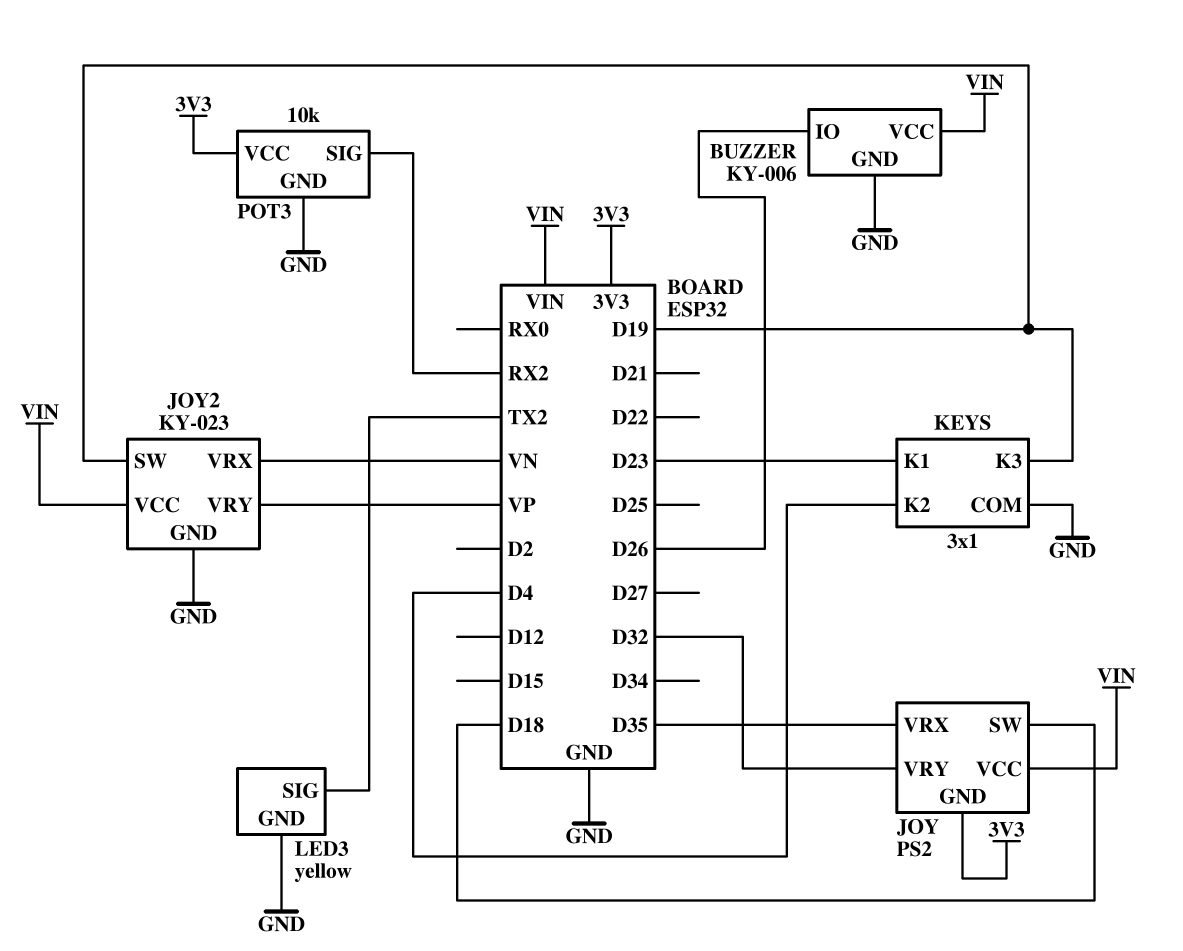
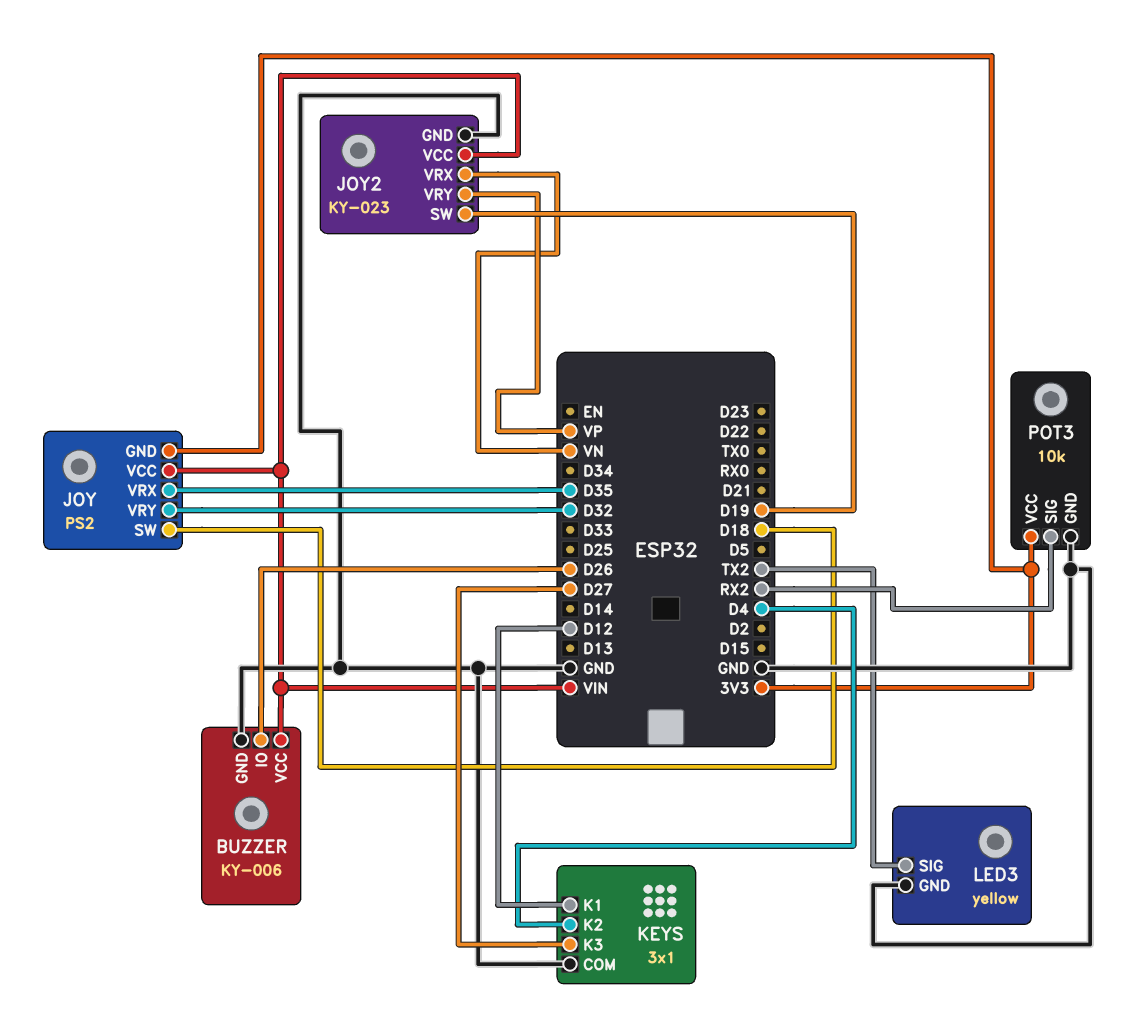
KEYS pin K1: D23 -> D12
KEYS pin K3: D19 -> D27

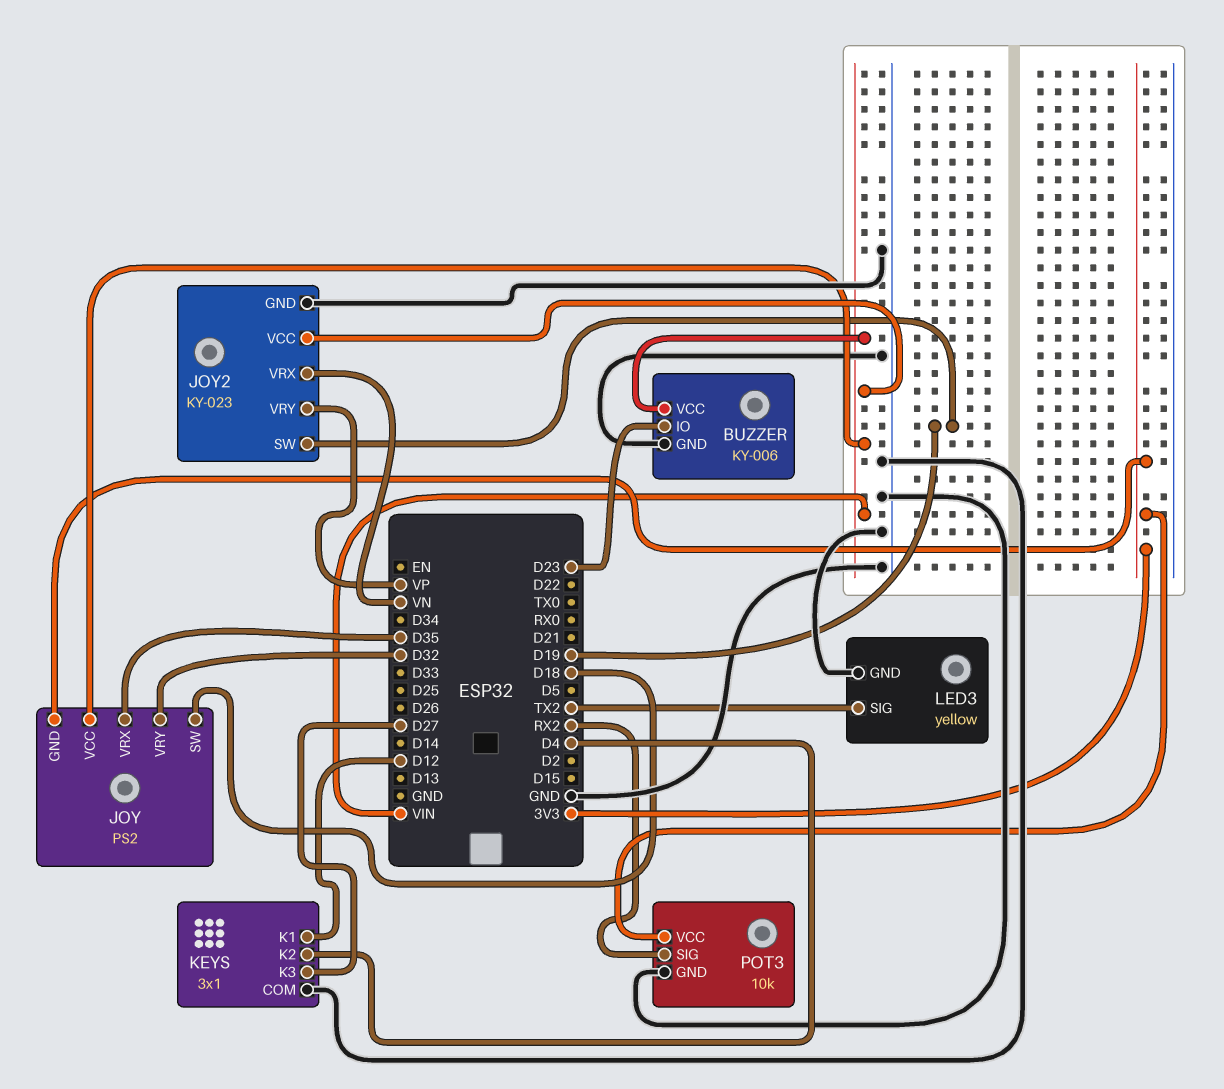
BUZZER pin IO: D26 -> D23

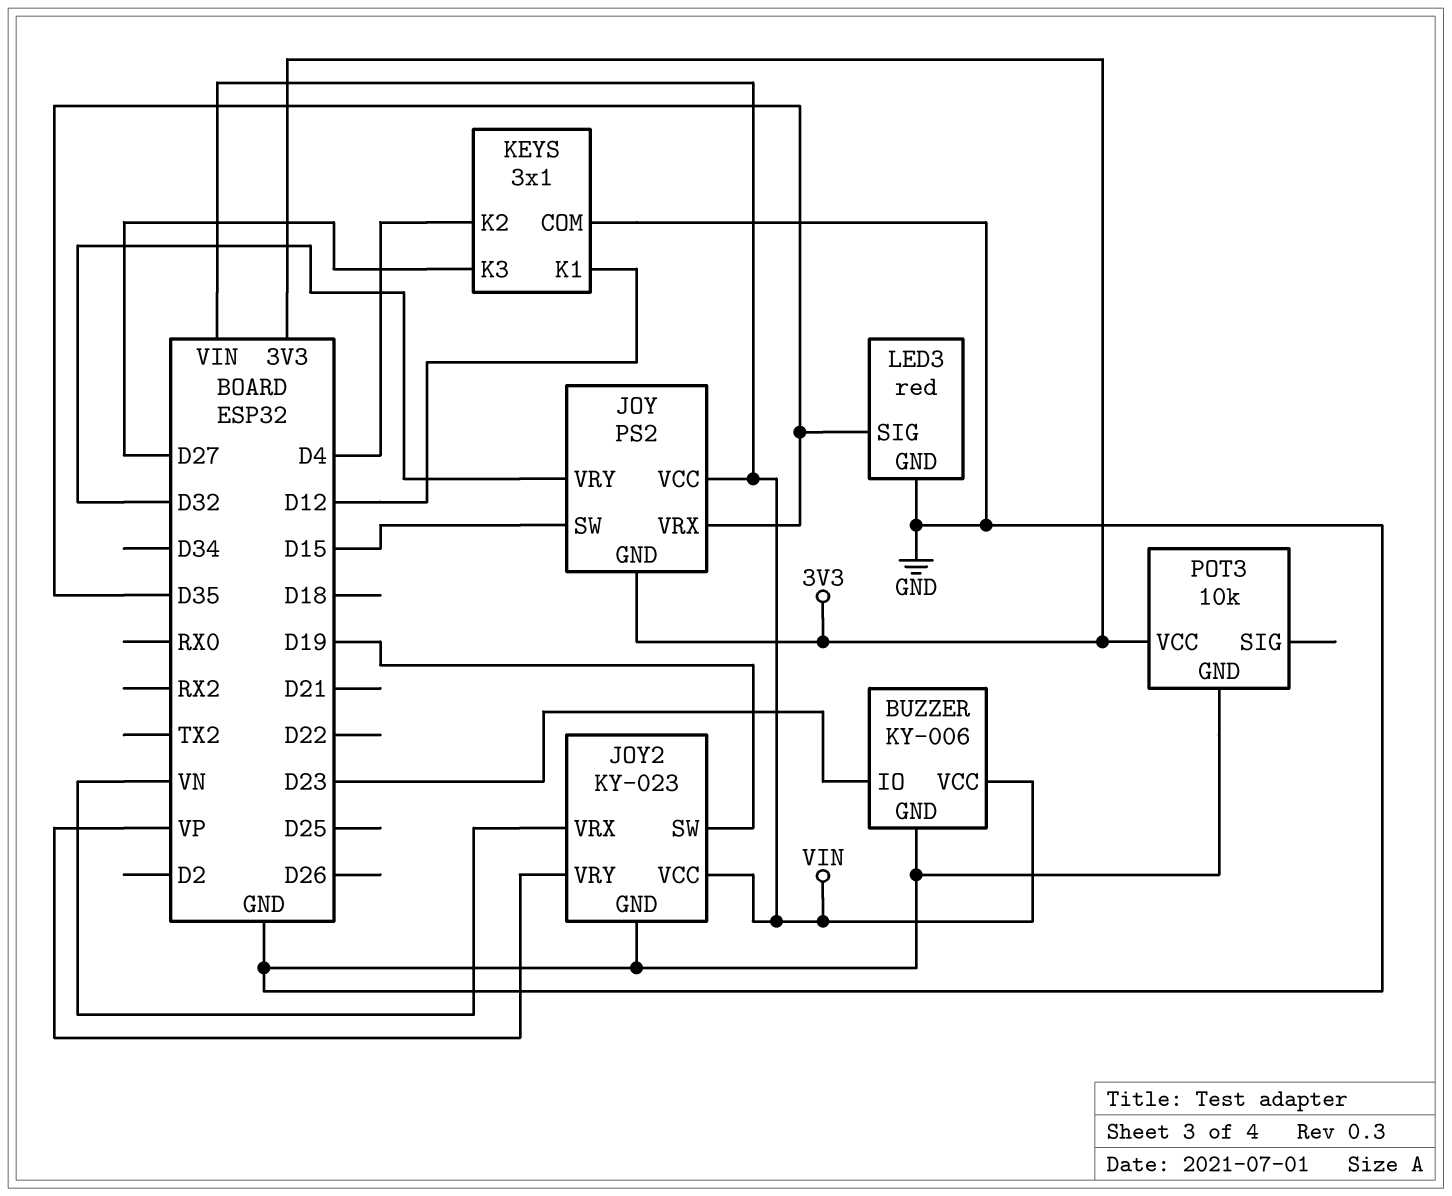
JOY pin SW: D18 -> D15
LED3: yellow -> red
LED3 pin SIG: TX2 -> D35
POT3 pin SIG: RX2 -> none

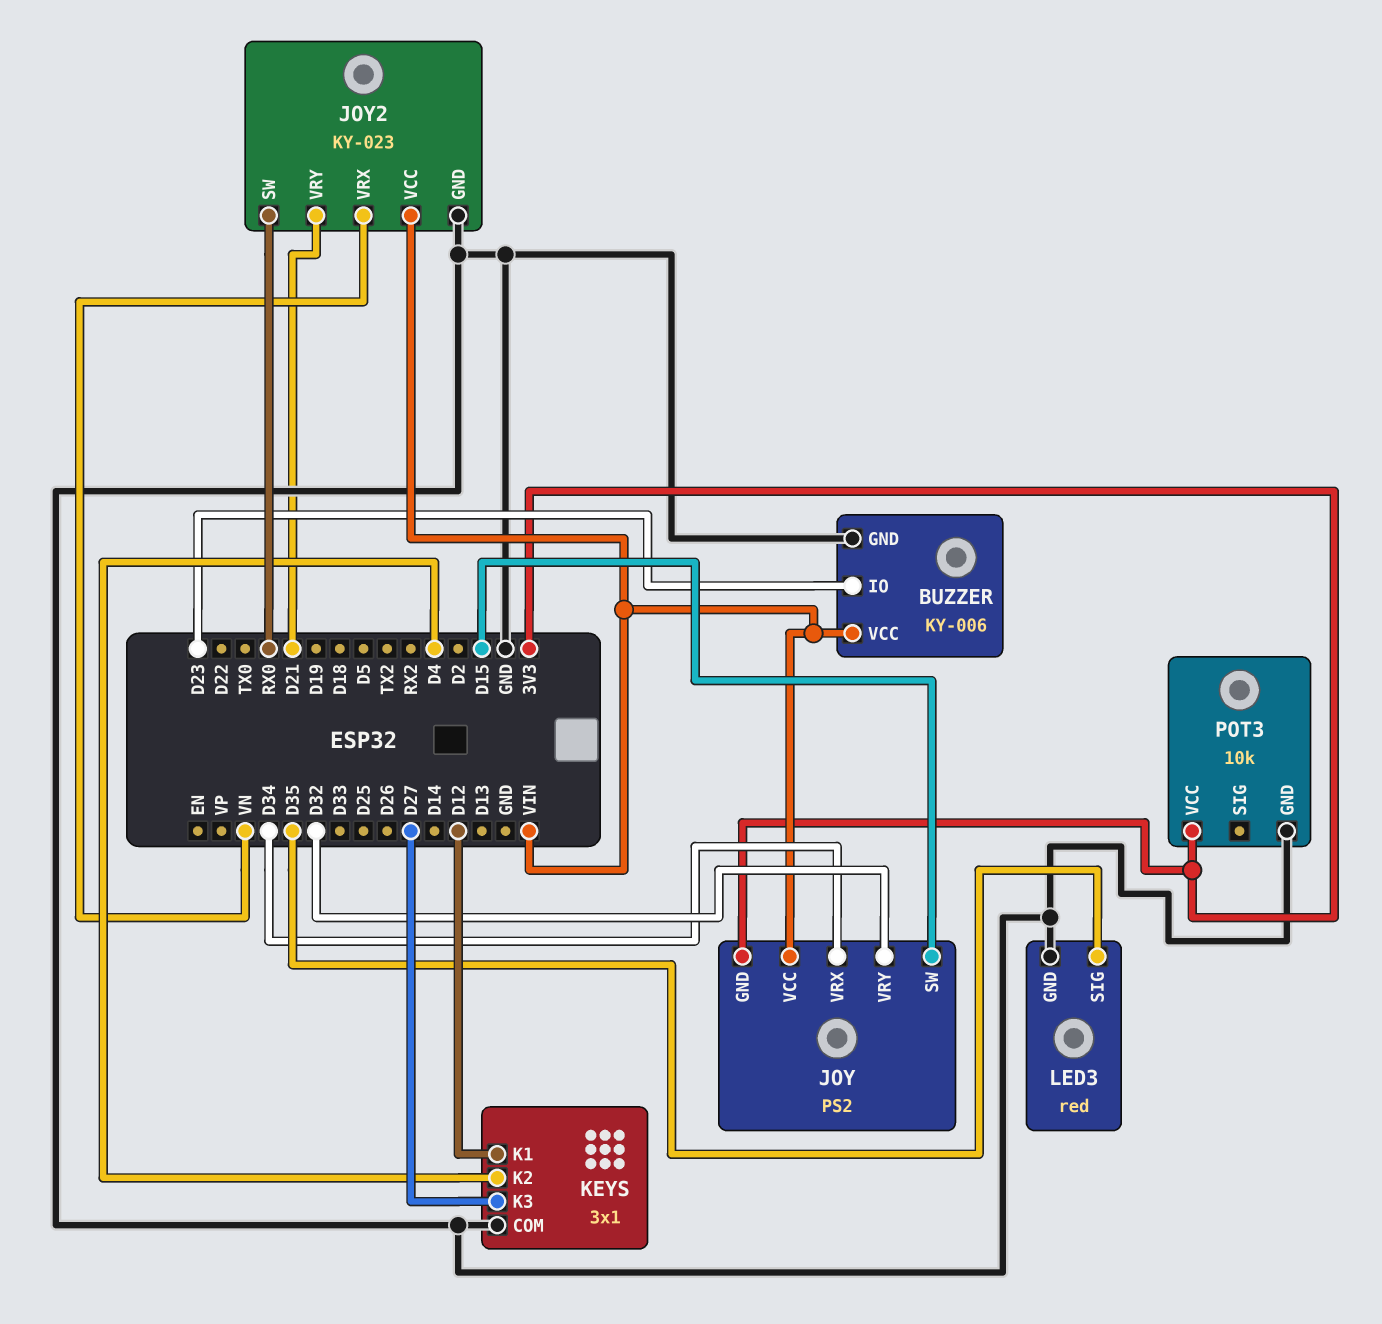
JOY pin VRX: D35 -> D34
JOY2 pin SW: D19 -> RX0
JOY2 pin VRY: VP -> D21

